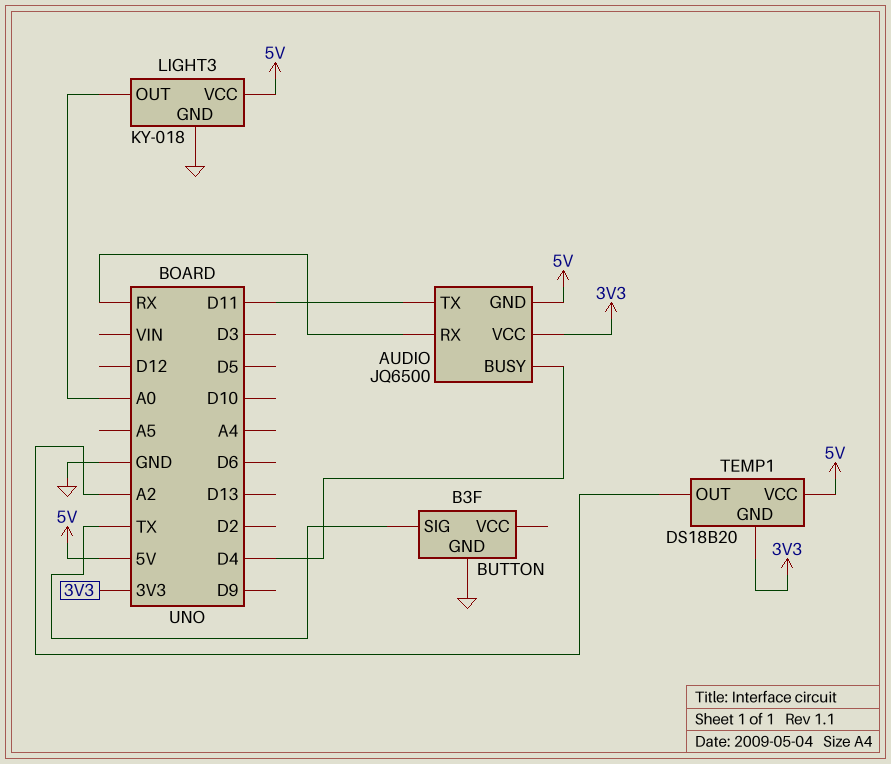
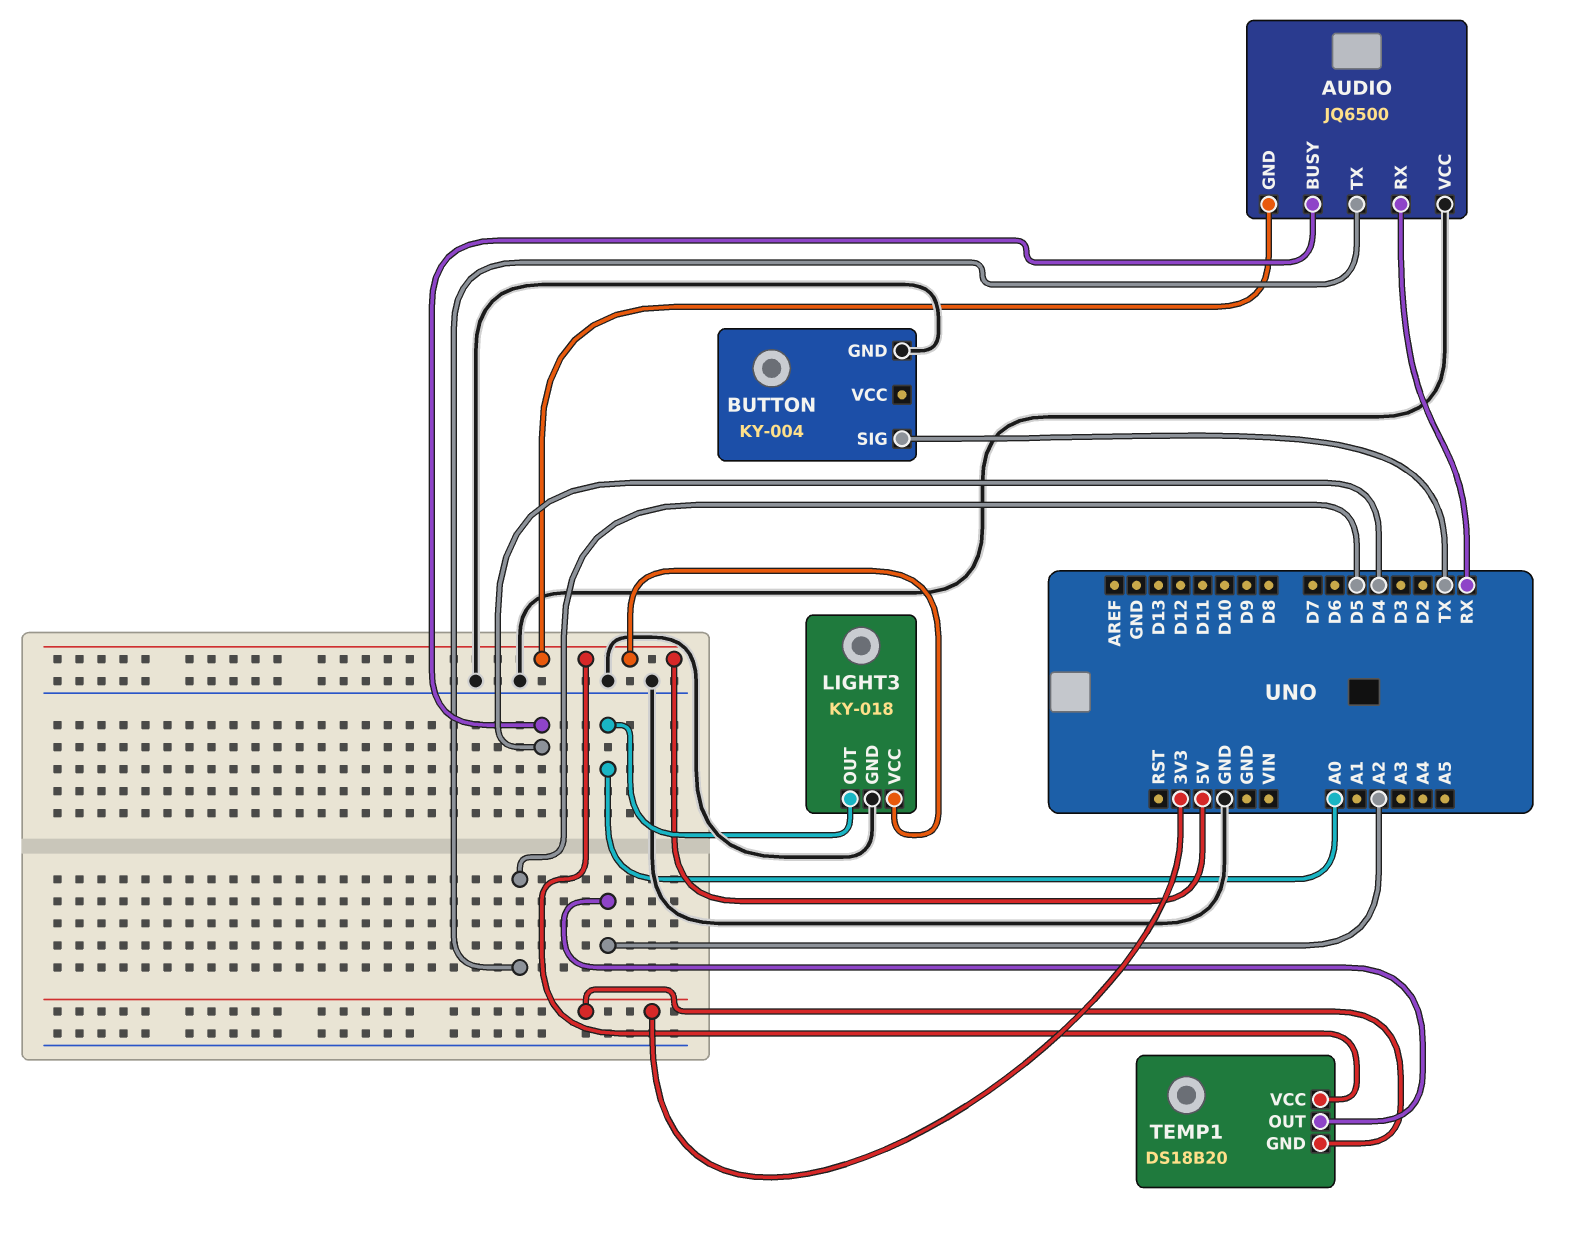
AUDIO pin TX: D11 -> D5
AUDIO pin VCC: 3V3 -> GND
BUTTON: B3F -> KY-004

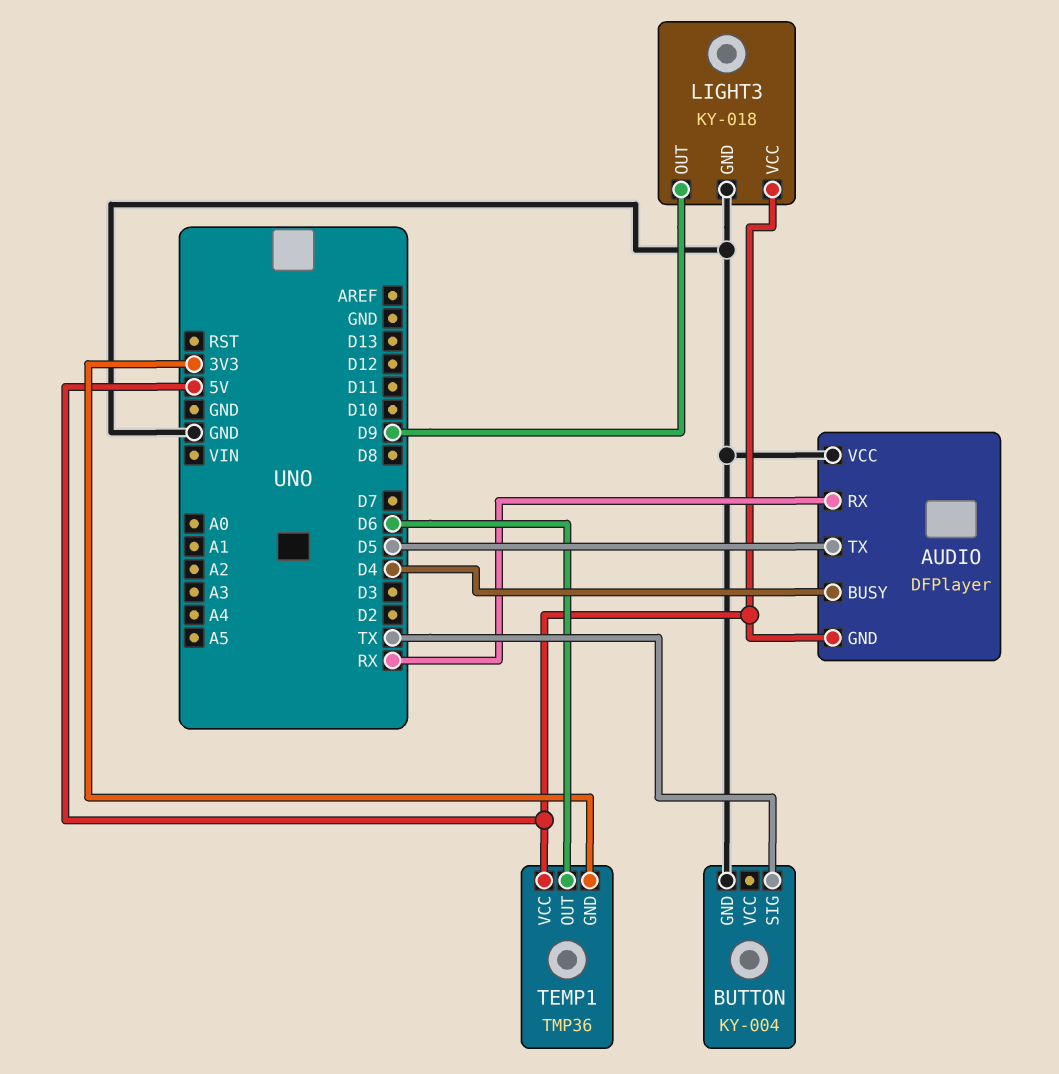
AUDIO: JQ6500 -> DFPlayer
LIGHT3 pin OUT: A0 -> D9
TEMP1: DS18B20 -> TMP36
TEMP1 pin OUT: A2 -> D6

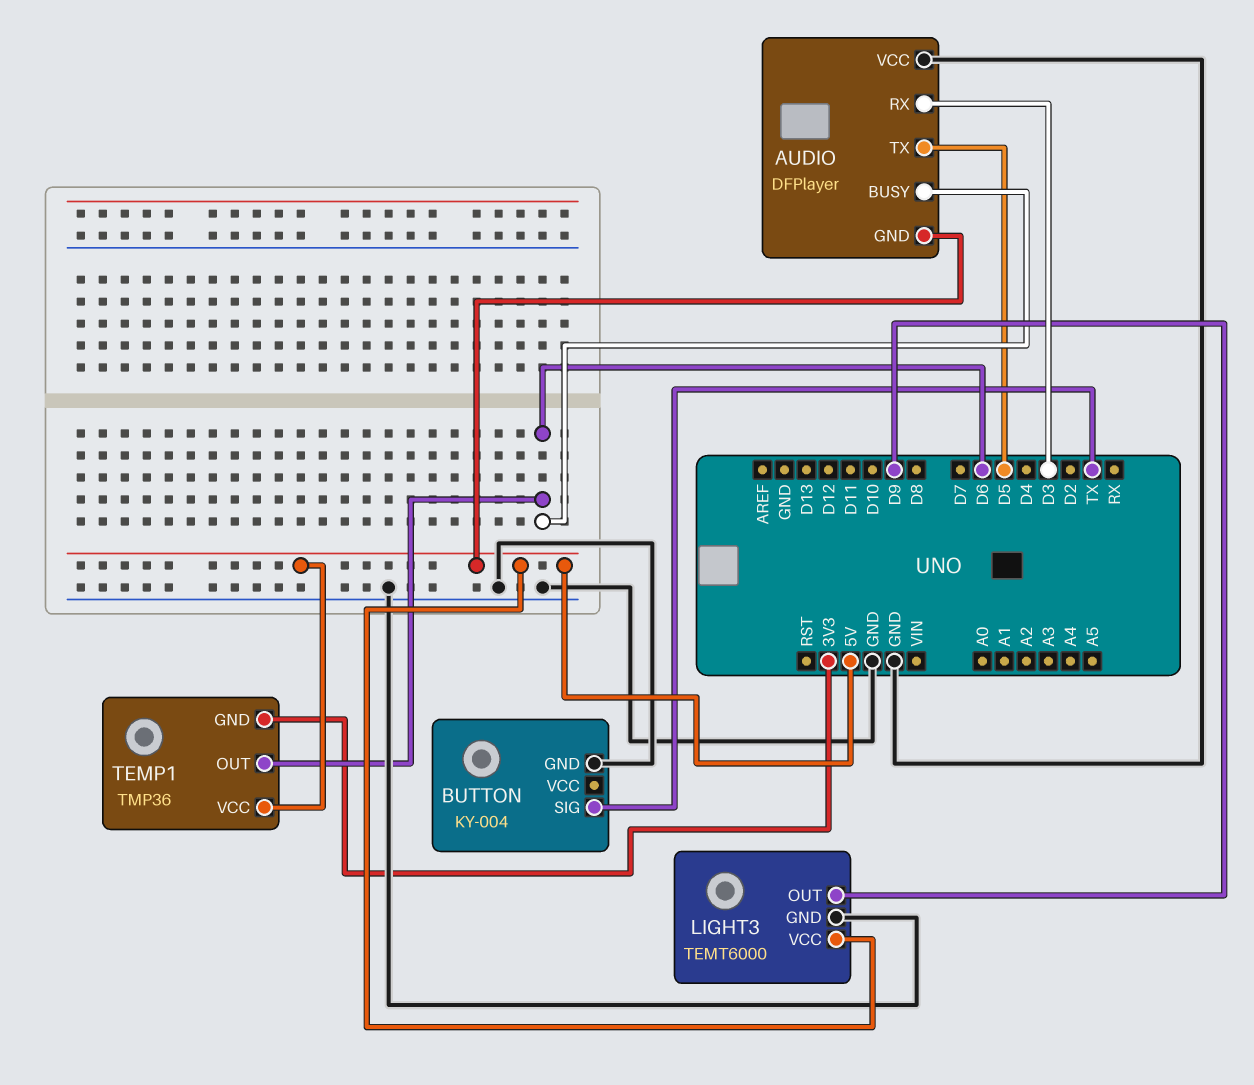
AUDIO pin BUSY: D4 -> D6
AUDIO pin RX: RX -> D3
LIGHT3: KY-018 -> TEMT6000

